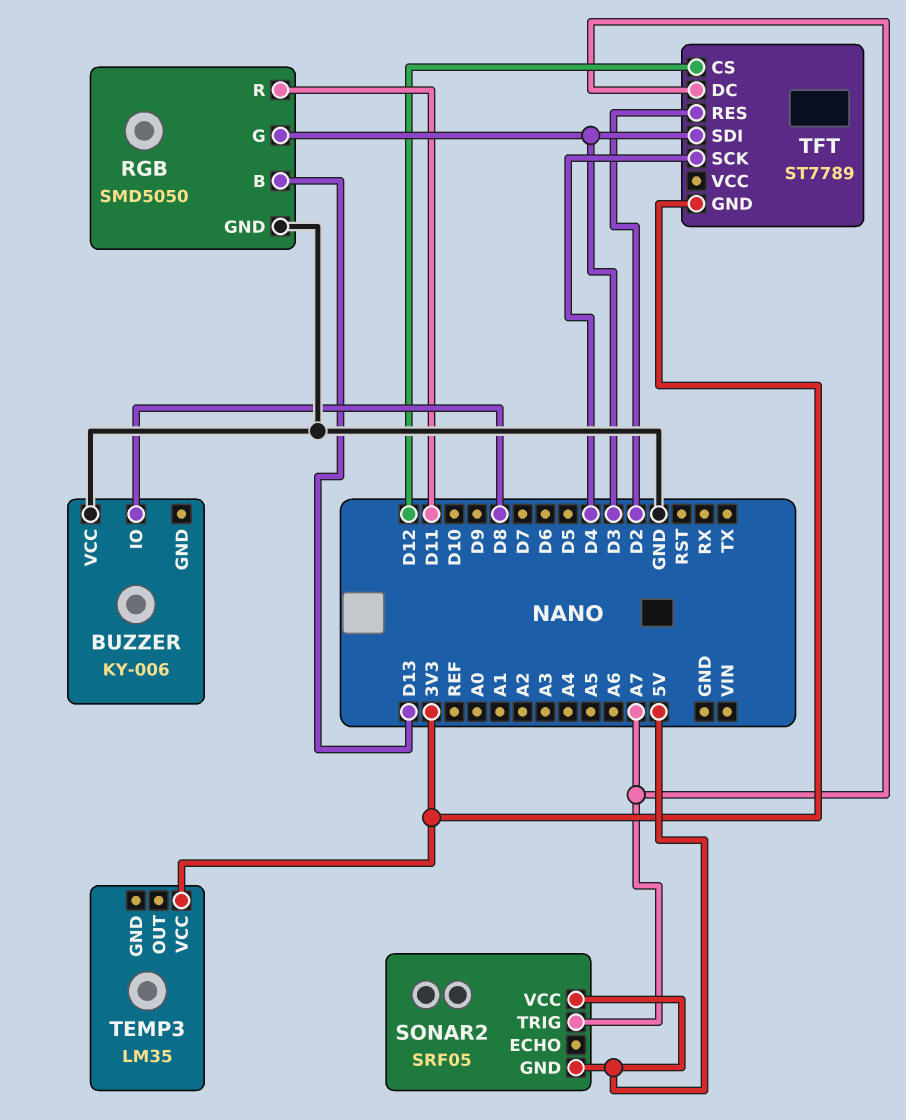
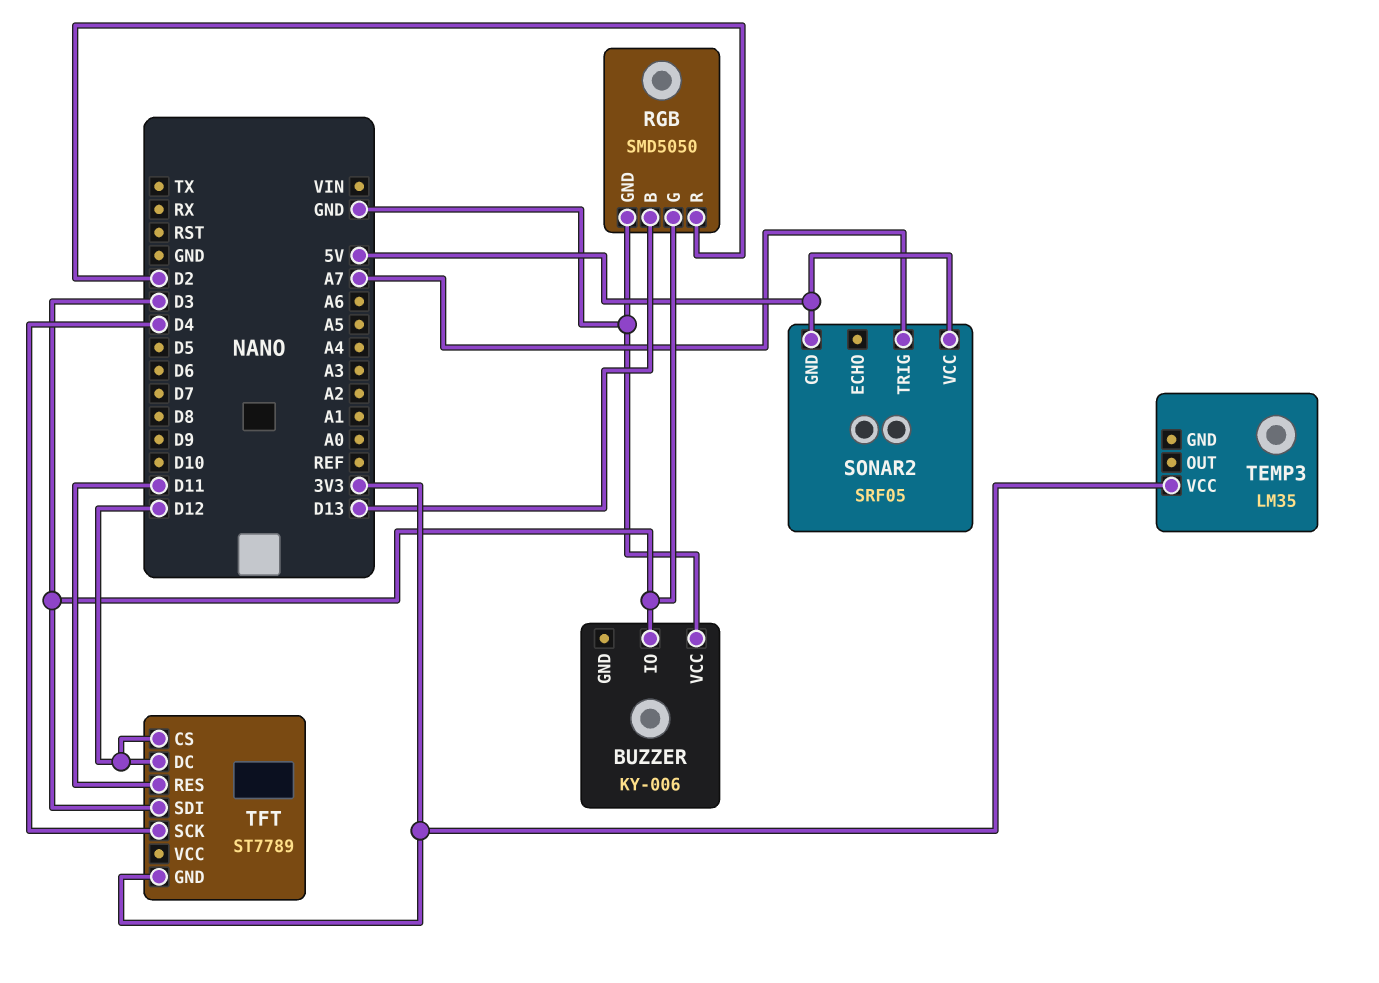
BUZZER pin IO: D8 -> D3
RGB pin R: D11 -> D2
TFT pin DC: A7 -> D12
TFT pin RES: D2 -> D11

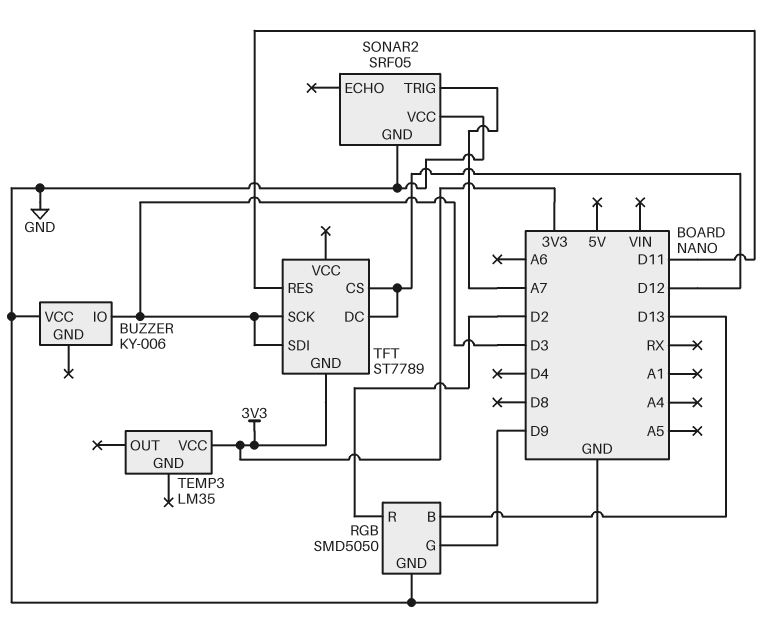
RGB pin G: D3 -> D9
SONAR2 pin GND: 5V -> GND
SONAR2 pin VCC: 5V -> GND
TFT pin SCK: D4 -> D3

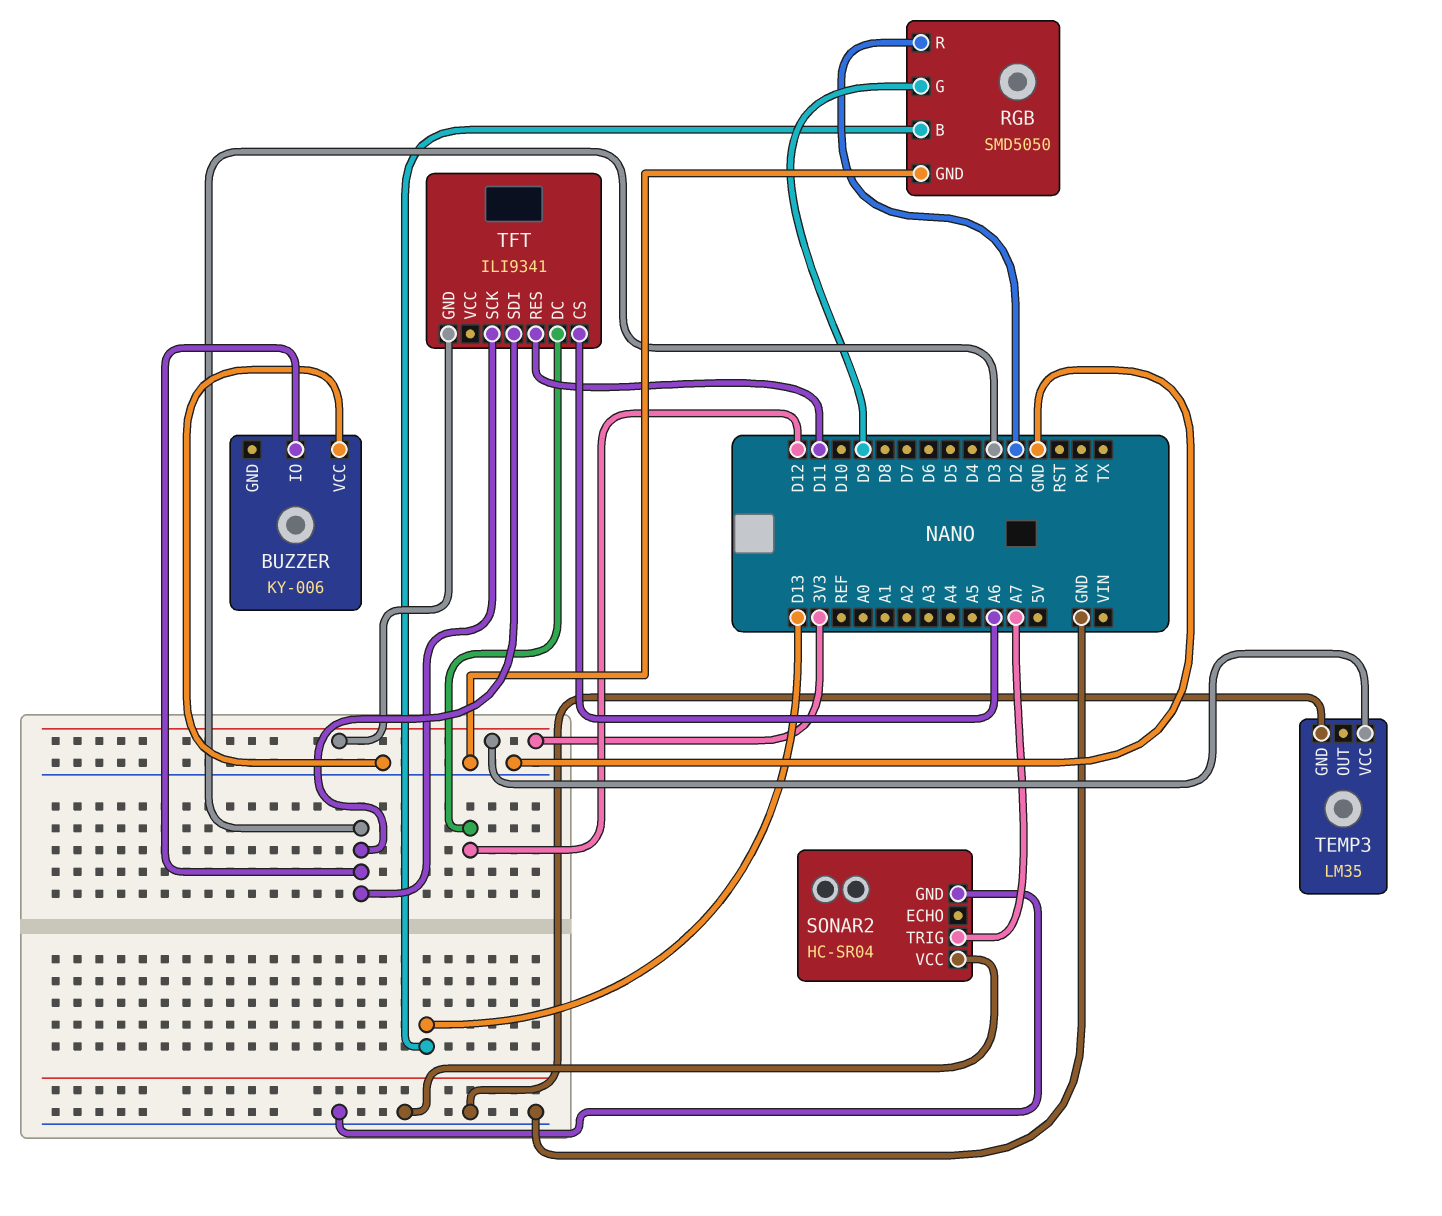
SONAR2: SRF05 -> HC-SR04
TEMP3 pin GND: none -> GND
TFT: ST7789 -> ILI9341
TFT pin CS: D12 -> A6

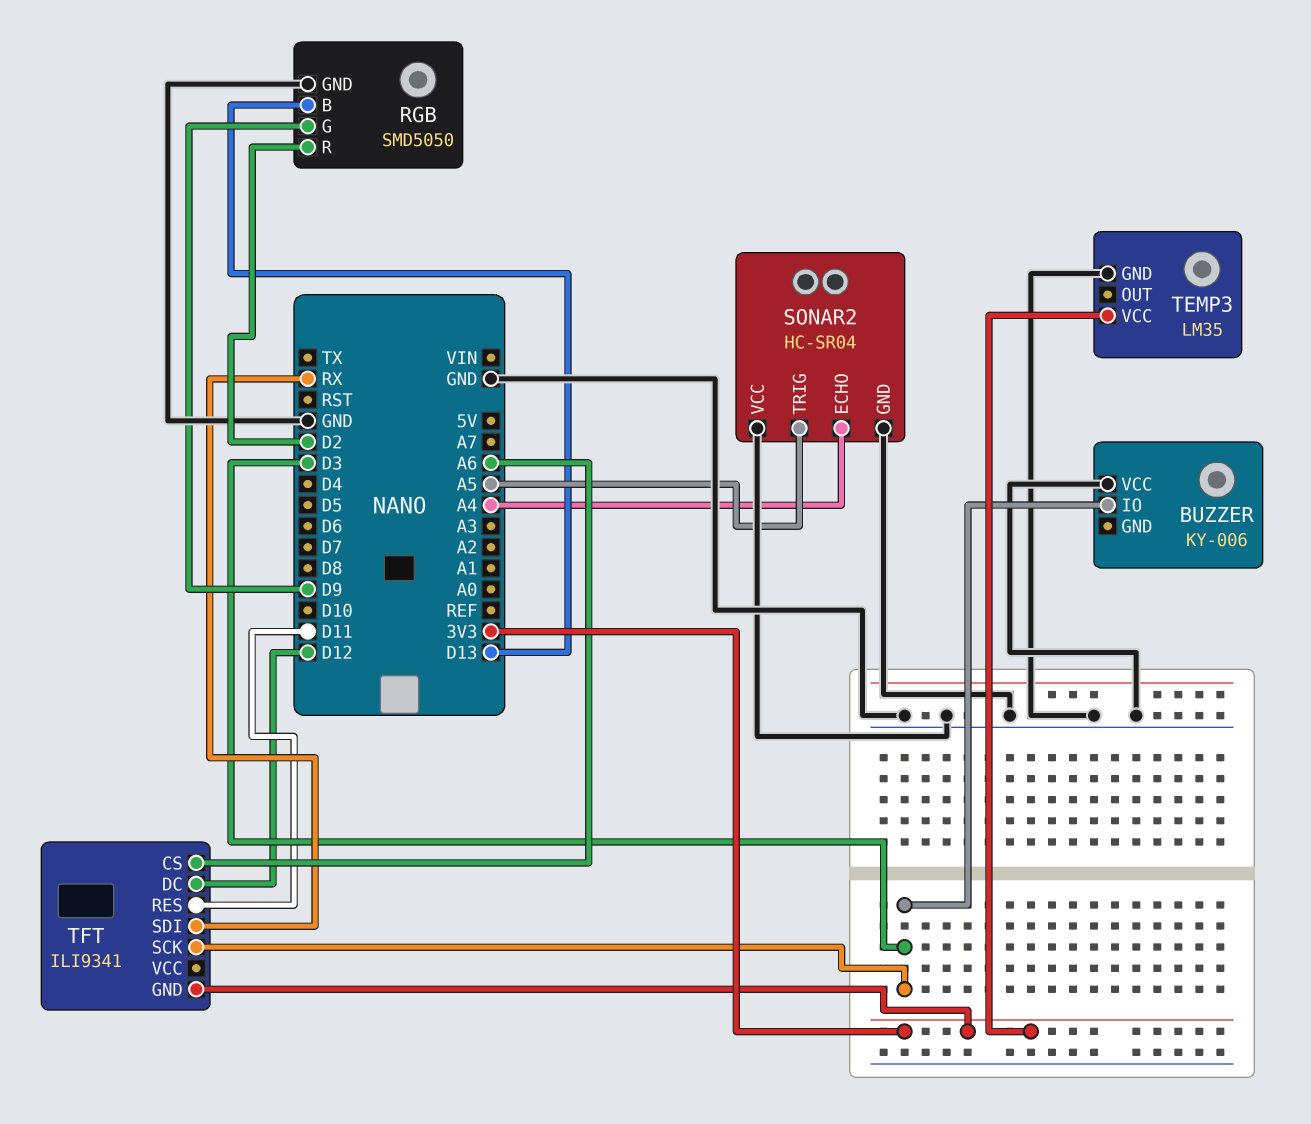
SONAR2 pin ECHO: none -> A4
SONAR2 pin TRIG: A7 -> A5
TFT pin SDI: D3 -> RX

